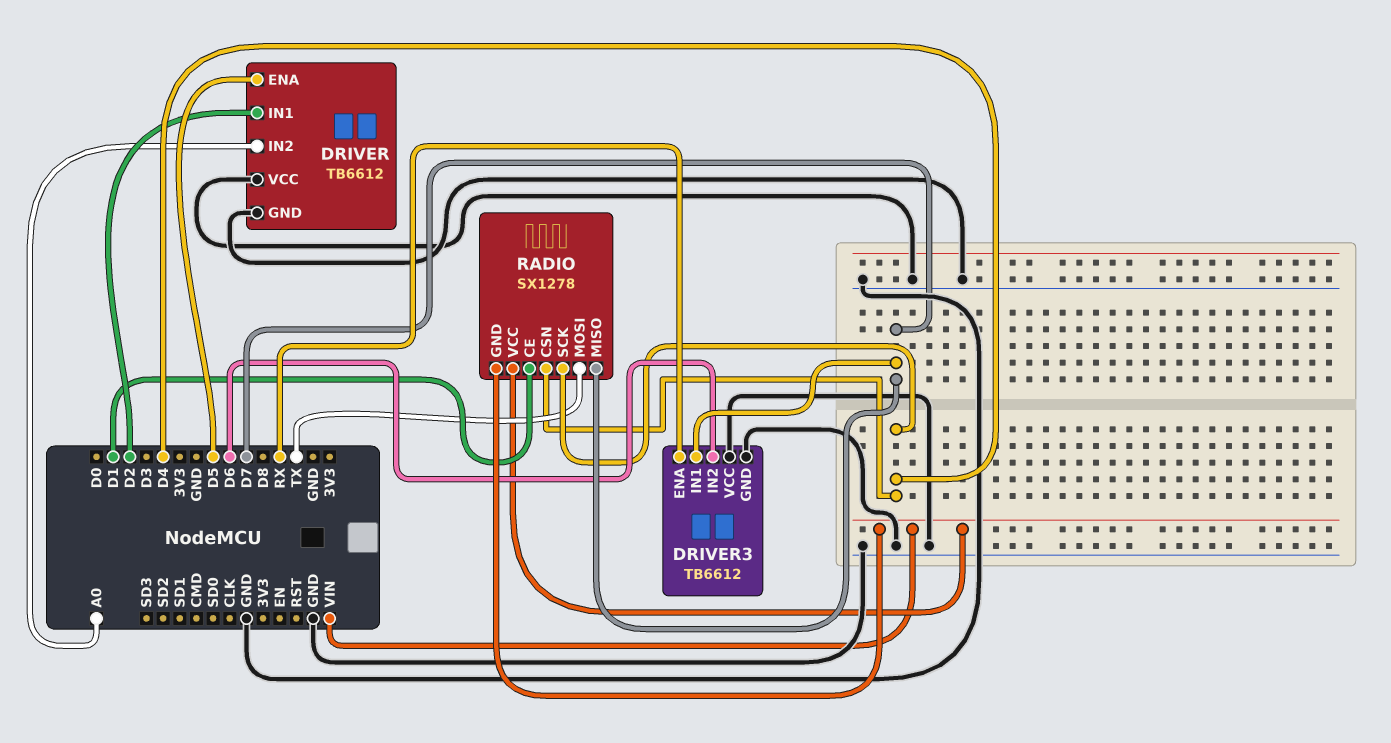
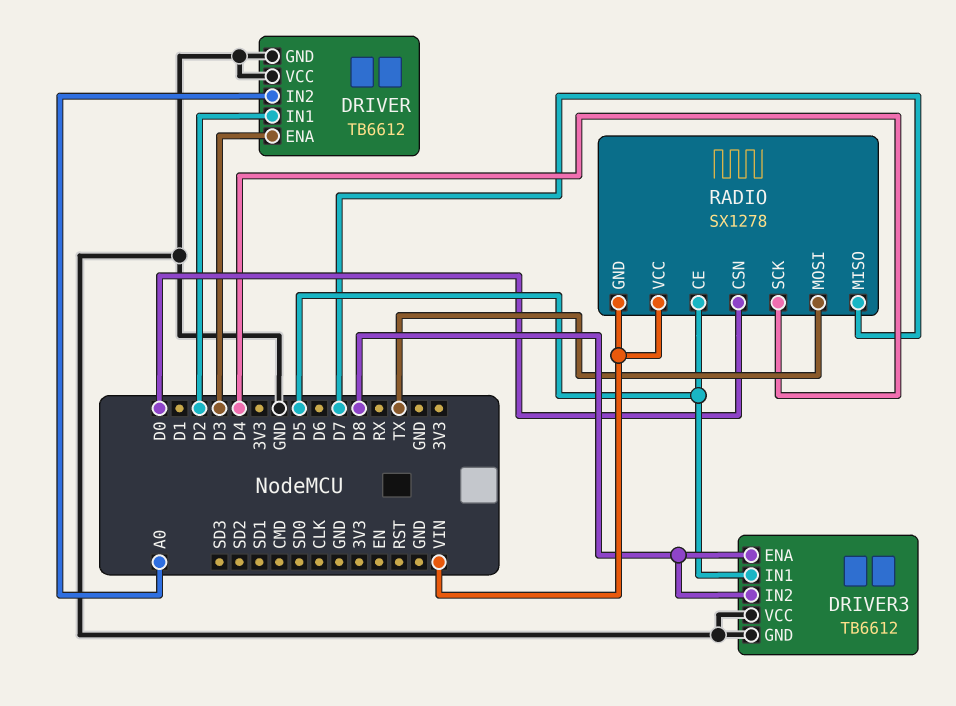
DRIVER pin ENA: D5 -> D3
DRIVER3 pin ENA: RX -> D8
DRIVER3 pin IN1: D7 -> D5
DRIVER3 pin IN2: D6 -> D8
RADIO pin CE: D1 -> D5
RADIO pin CSN: D4 -> D0

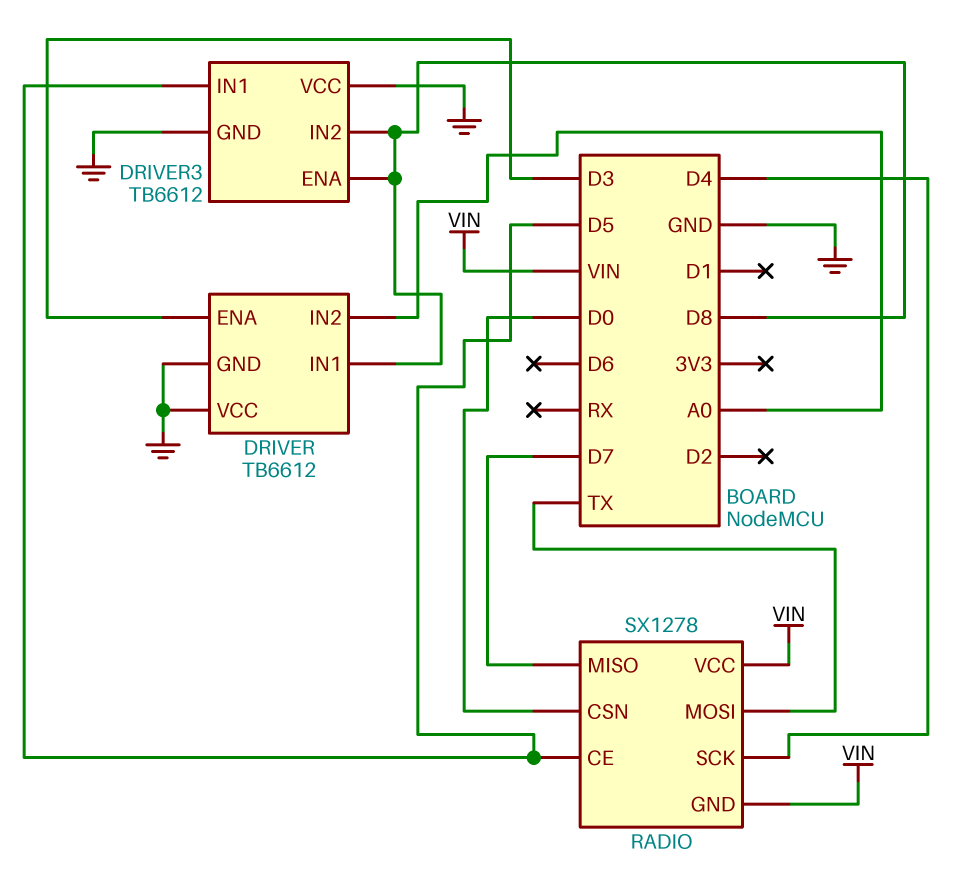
DRIVER pin IN1: D2 -> D8

